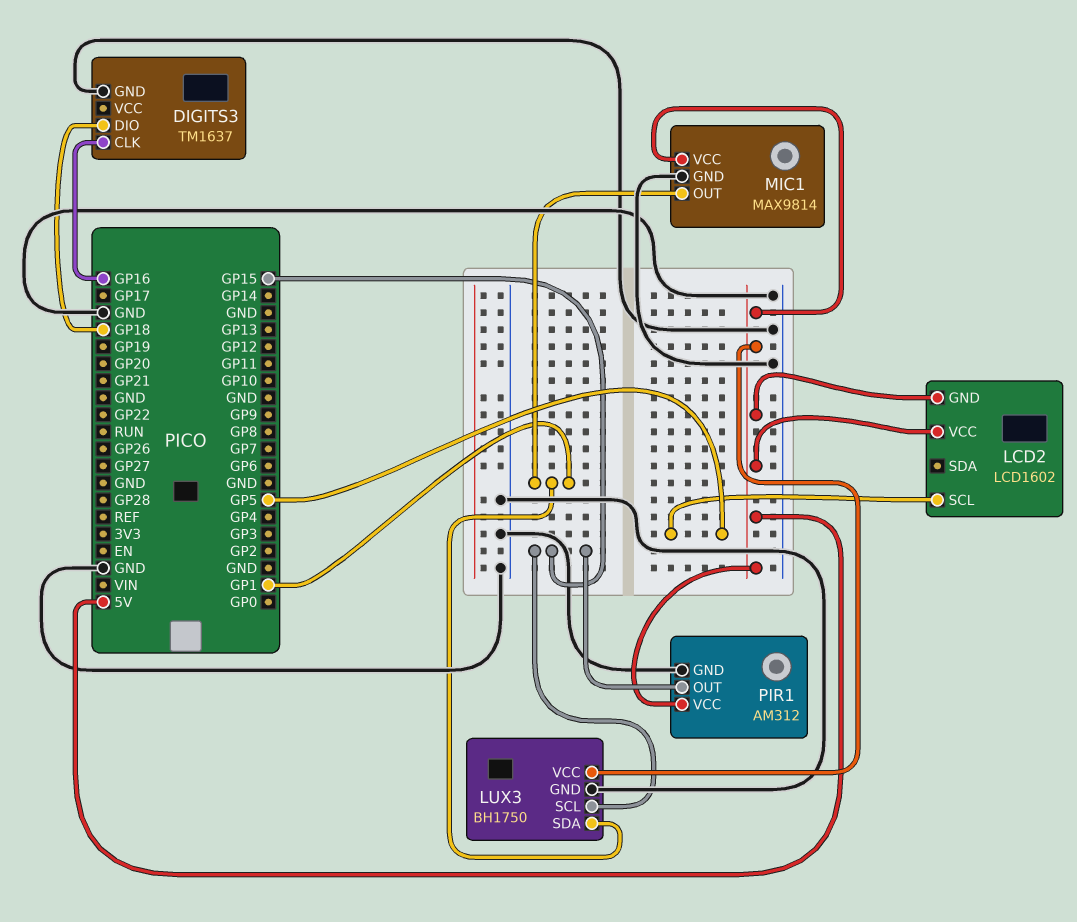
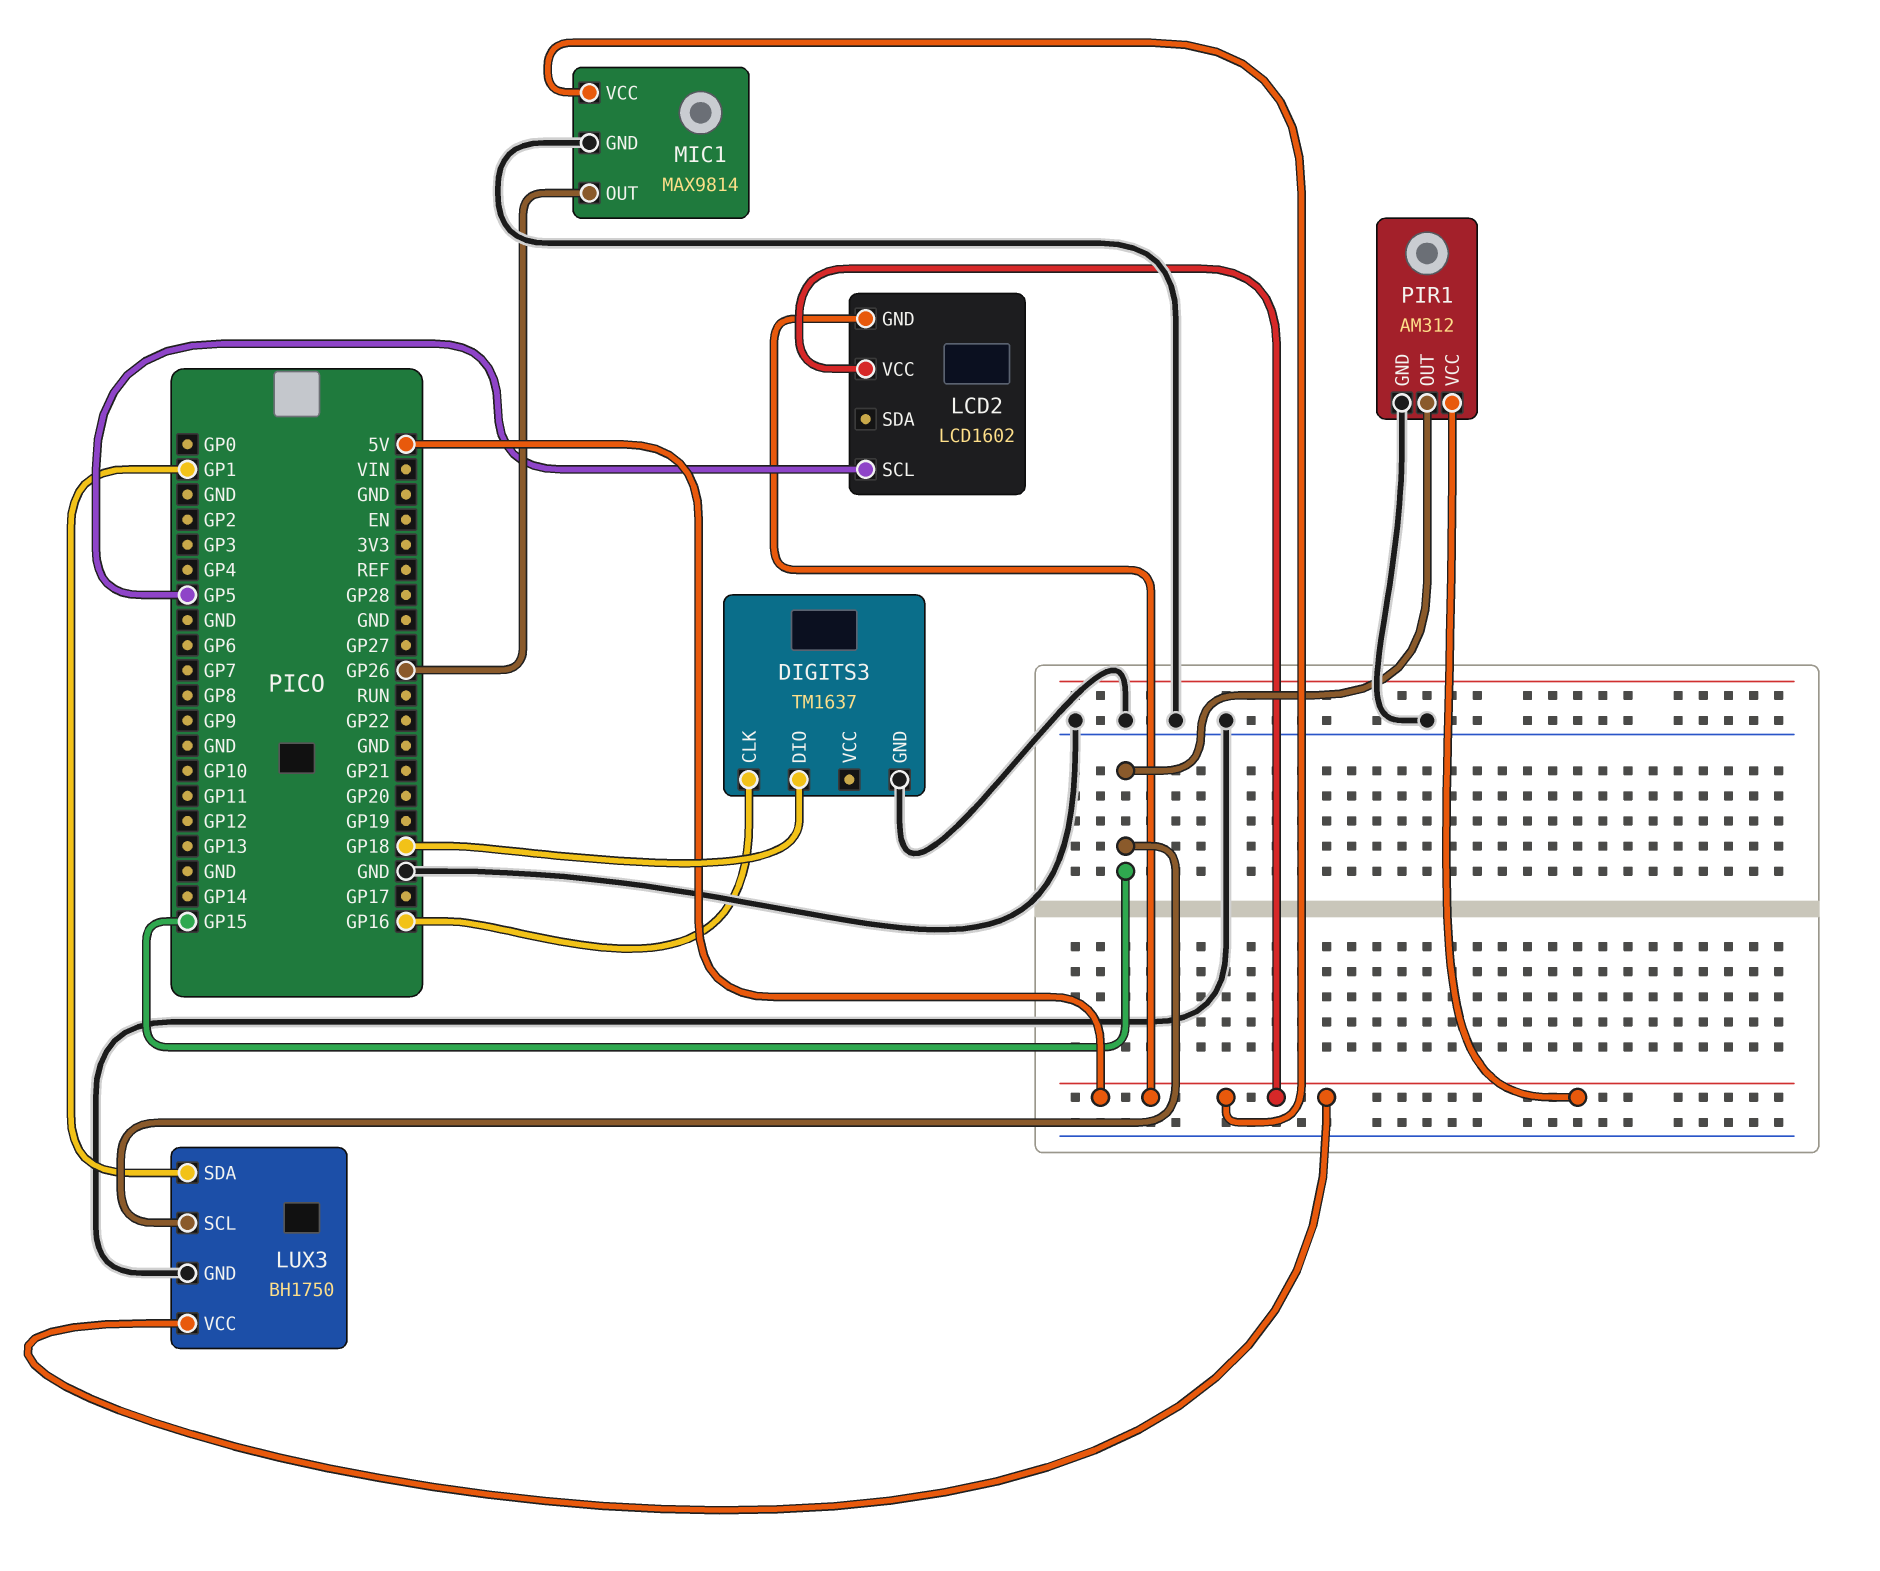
MIC1 pin OUT: GP1 -> GP26

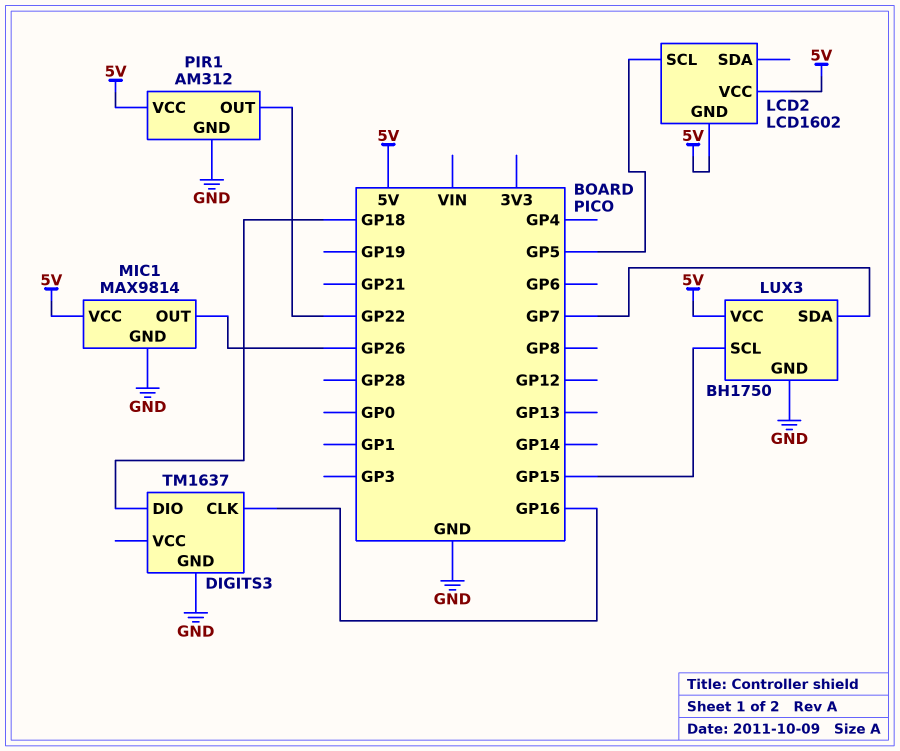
LUX3 pin SDA: GP1 -> GP7
PIR1 pin OUT: GP15 -> GP22

